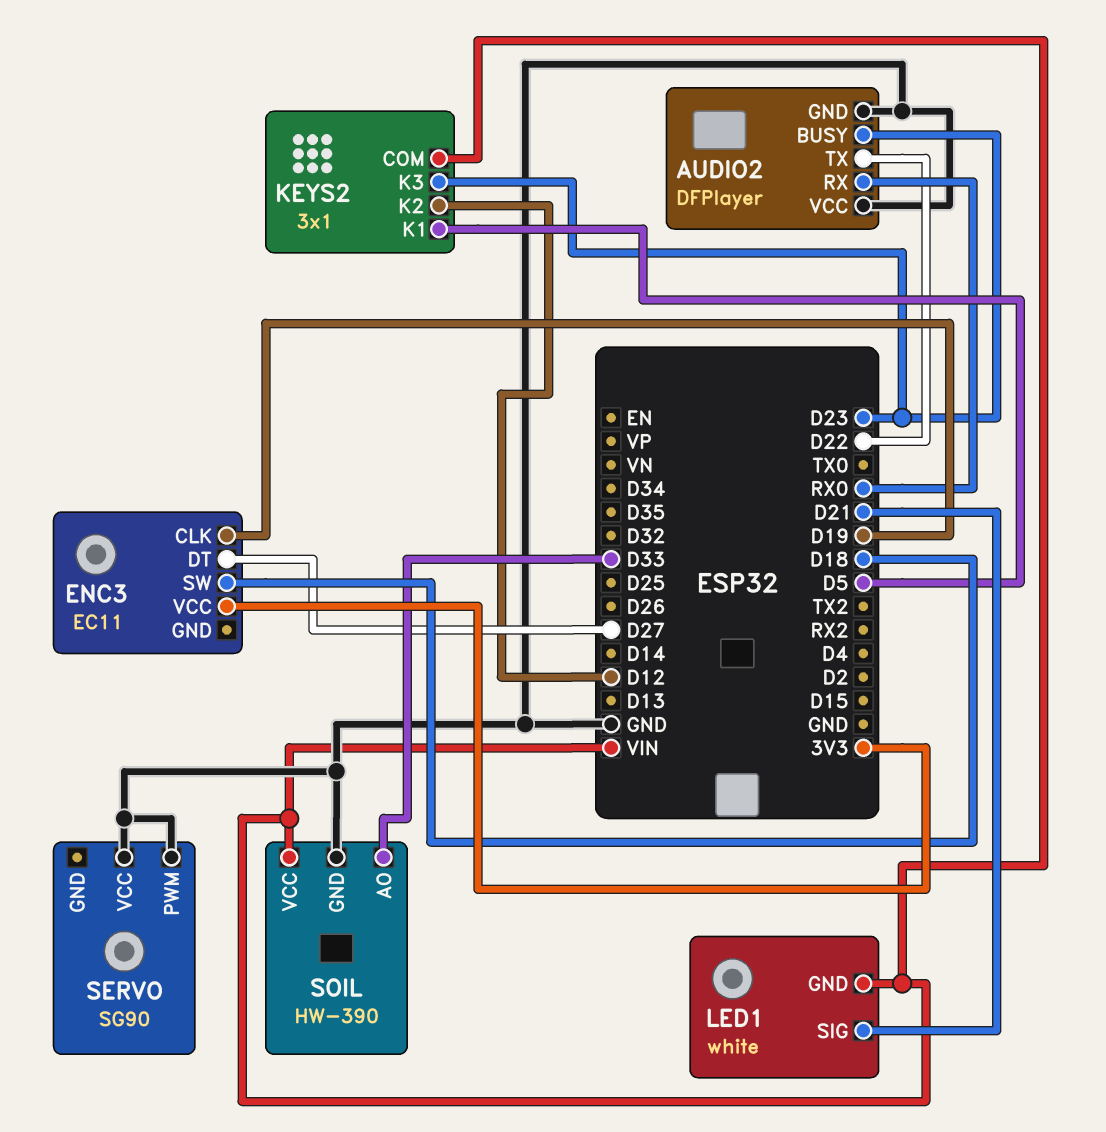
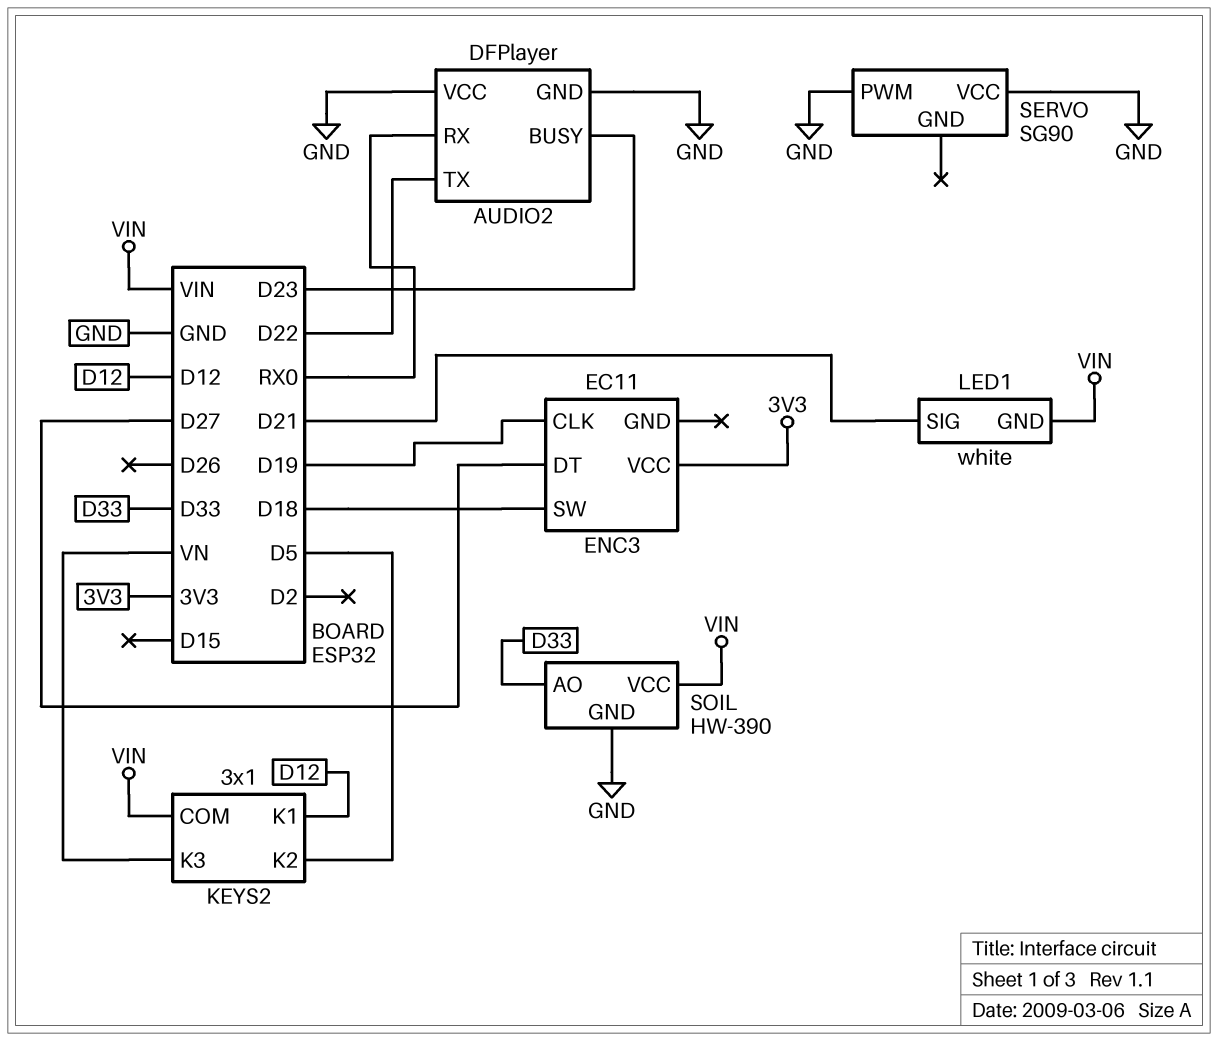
KEYS2 pin K1: D5 -> D12
KEYS2 pin K2: D12 -> D5
KEYS2 pin K3: D23 -> VN

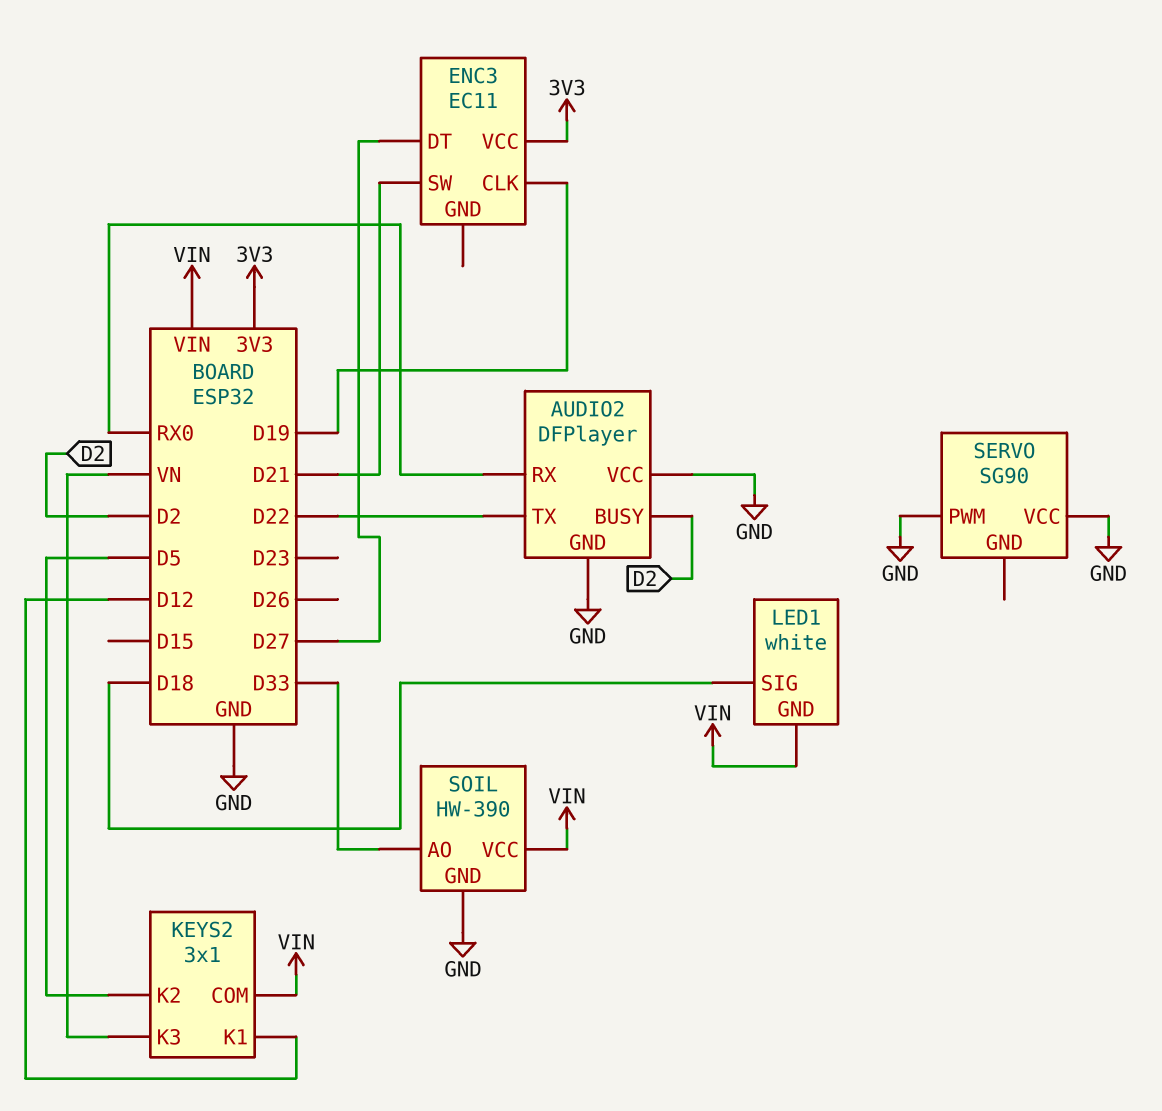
AUDIO2 pin BUSY: D23 -> D2
ENC3 pin SW: D18 -> D21
LED1 pin SIG: D21 -> D18

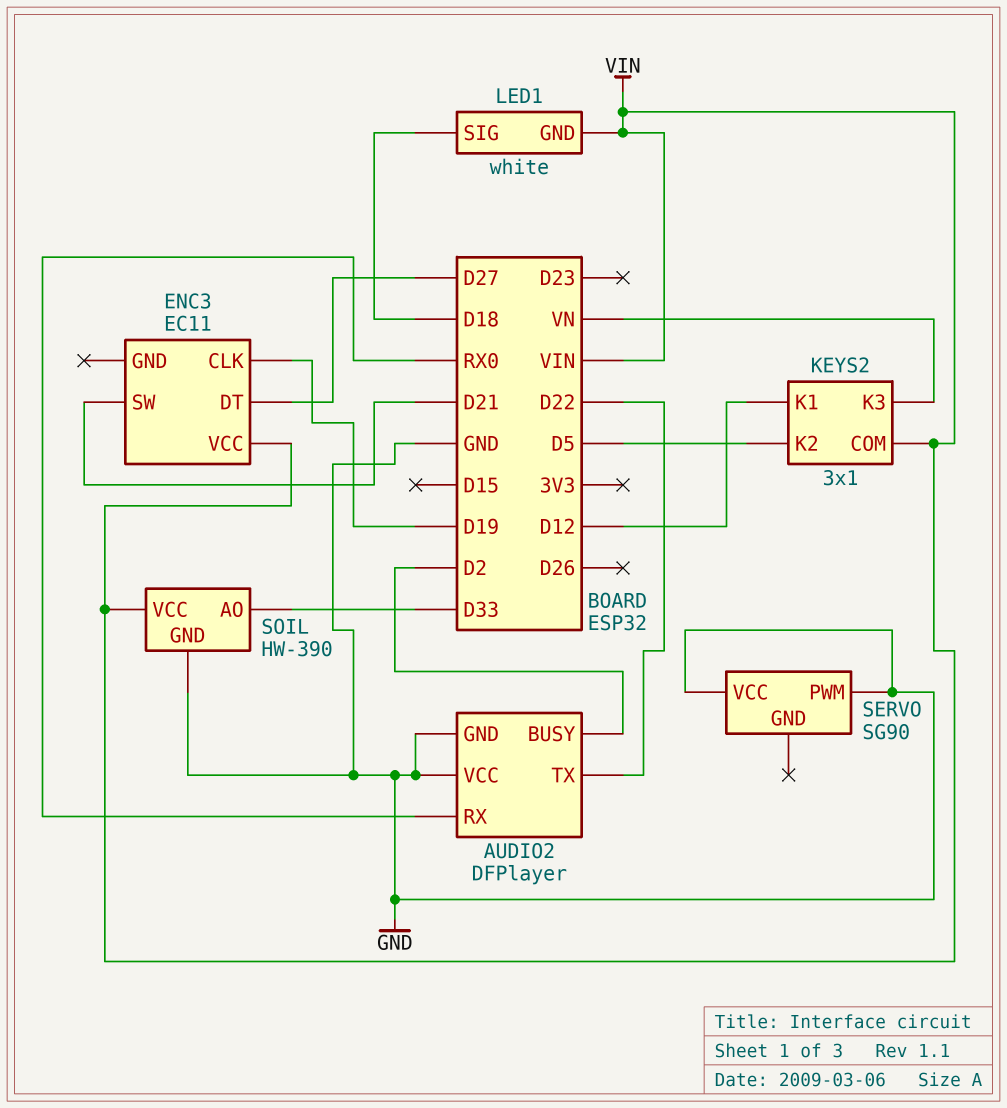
ENC3 pin VCC: 3V3 -> VIN

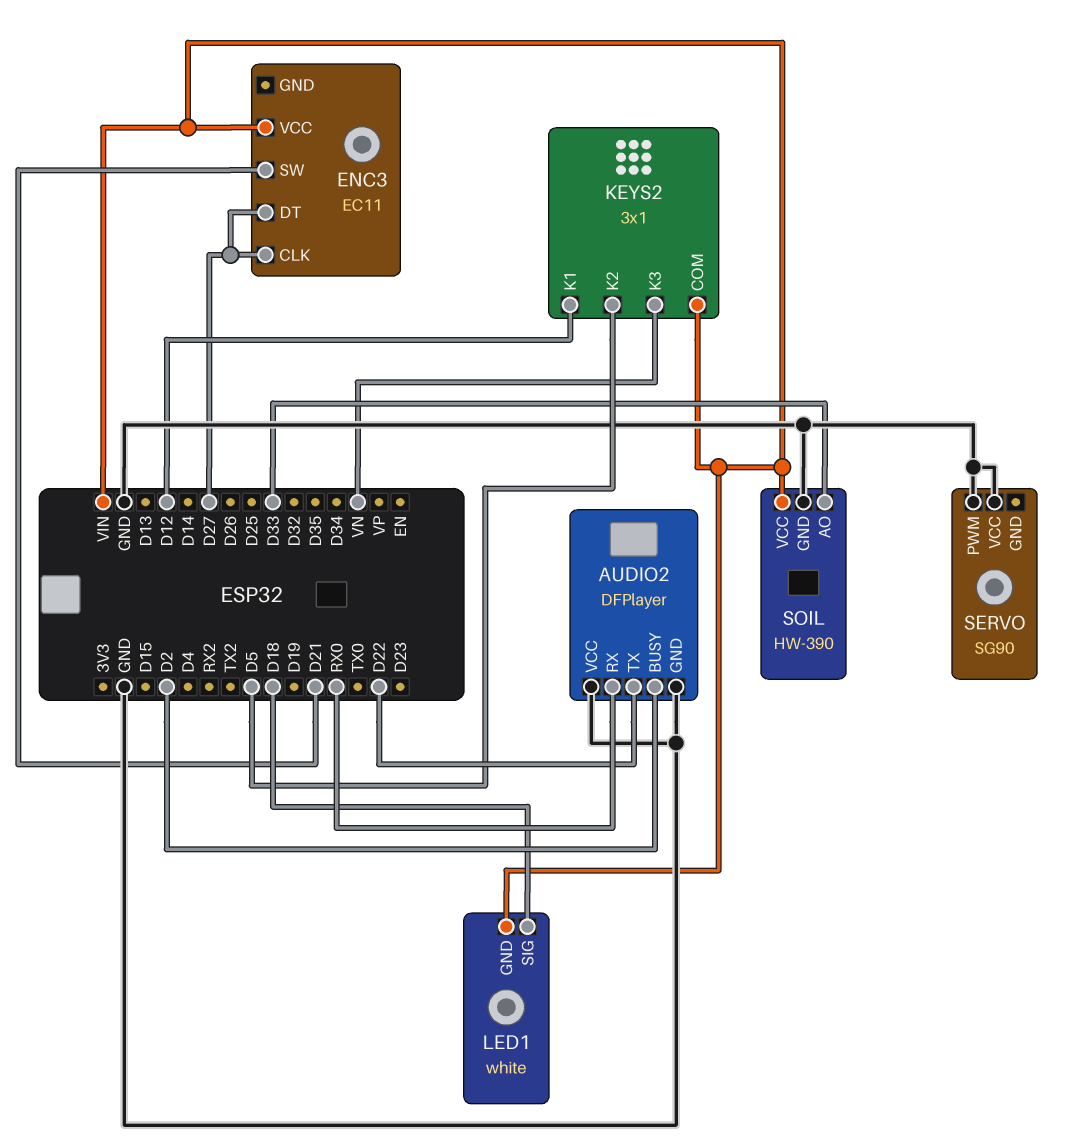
ENC3 pin CLK: D19 -> D27

